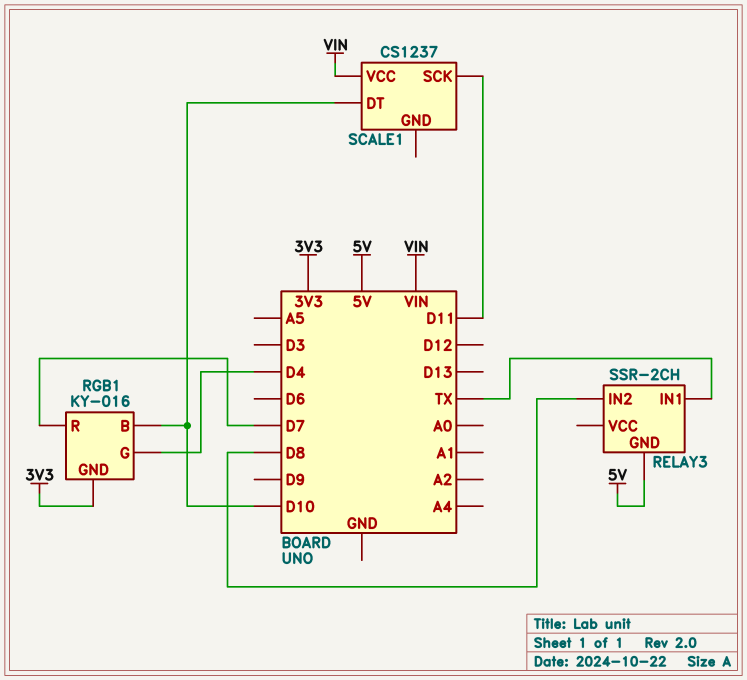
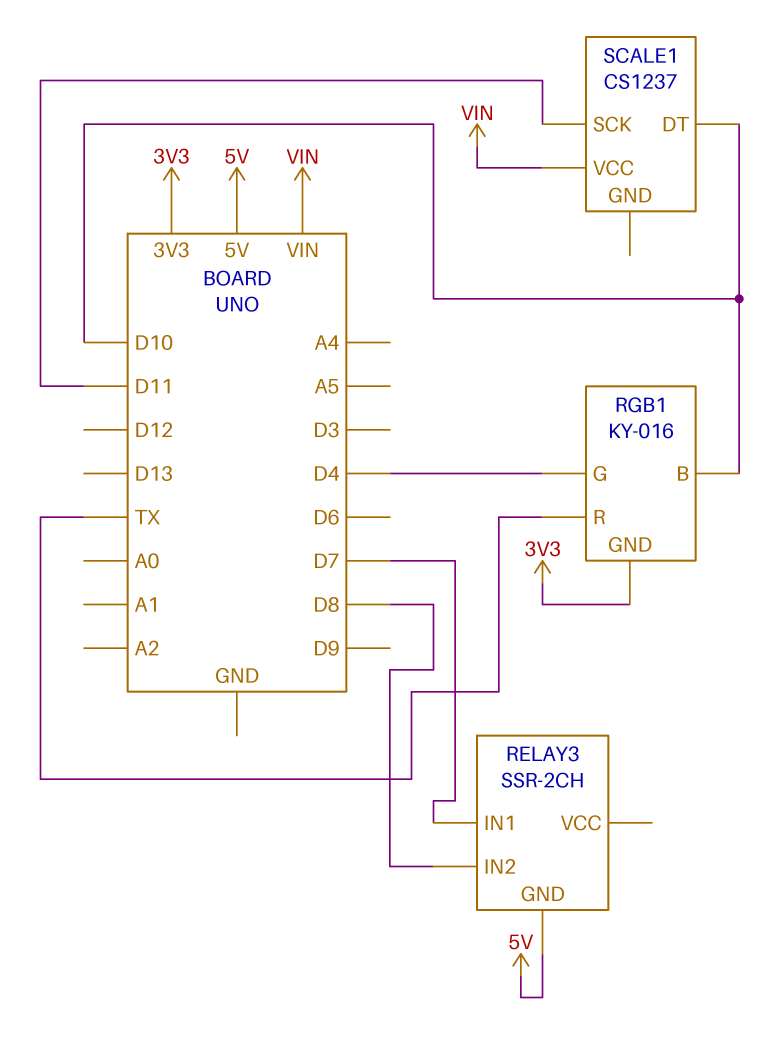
RELAY3 pin IN1: TX -> D7
RGB1 pin R: D7 -> TX

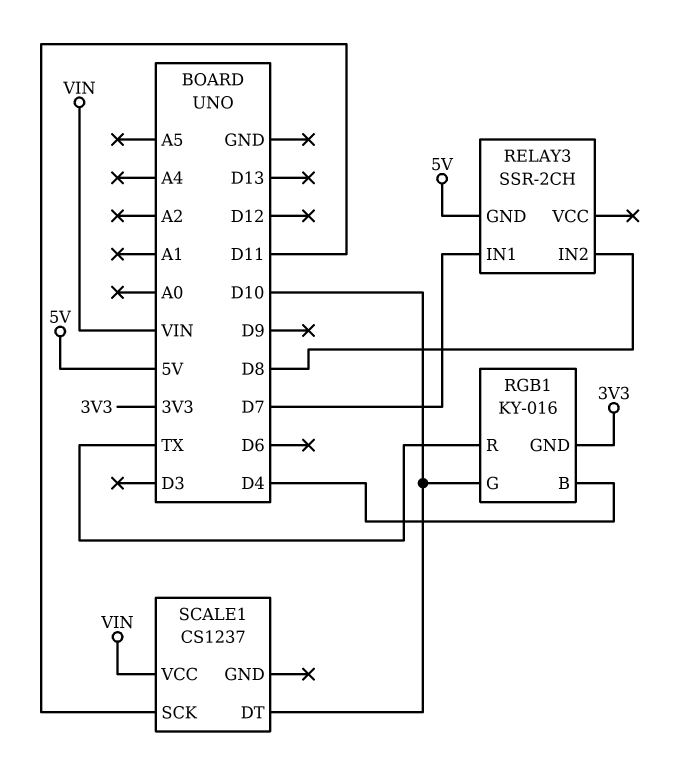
RGB1 pin B: D10 -> D4
RGB1 pin G: D4 -> D10

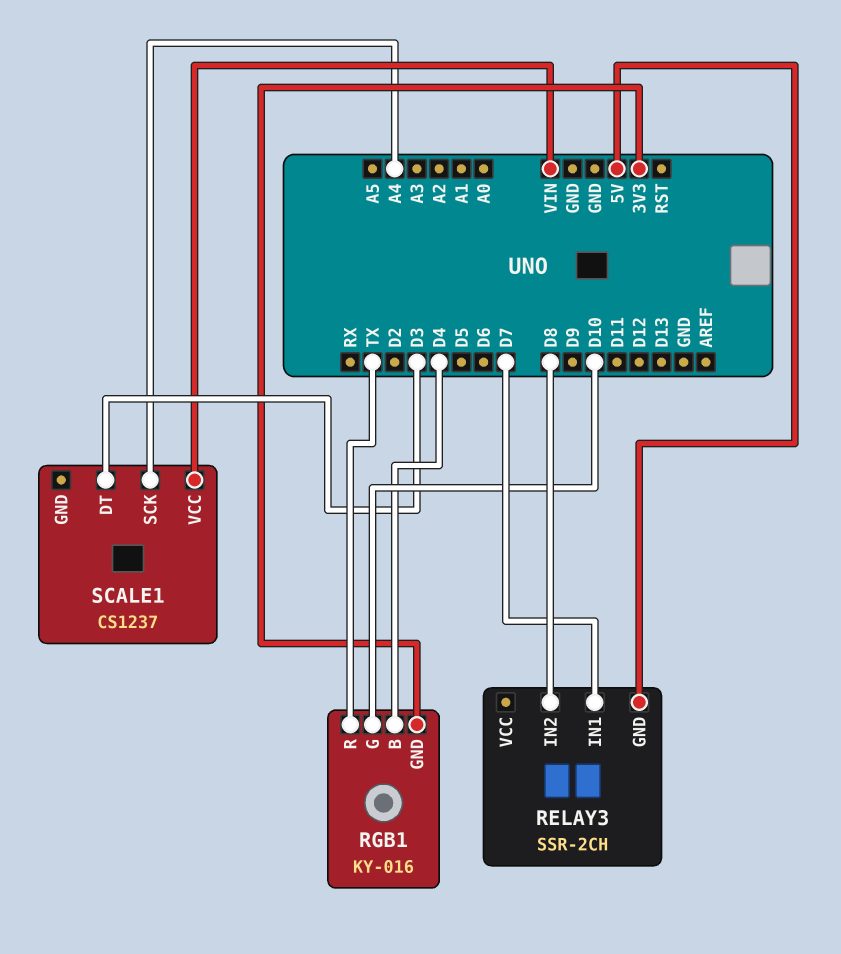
SCALE1 pin DT: D10 -> D3
SCALE1 pin SCK: D11 -> A4

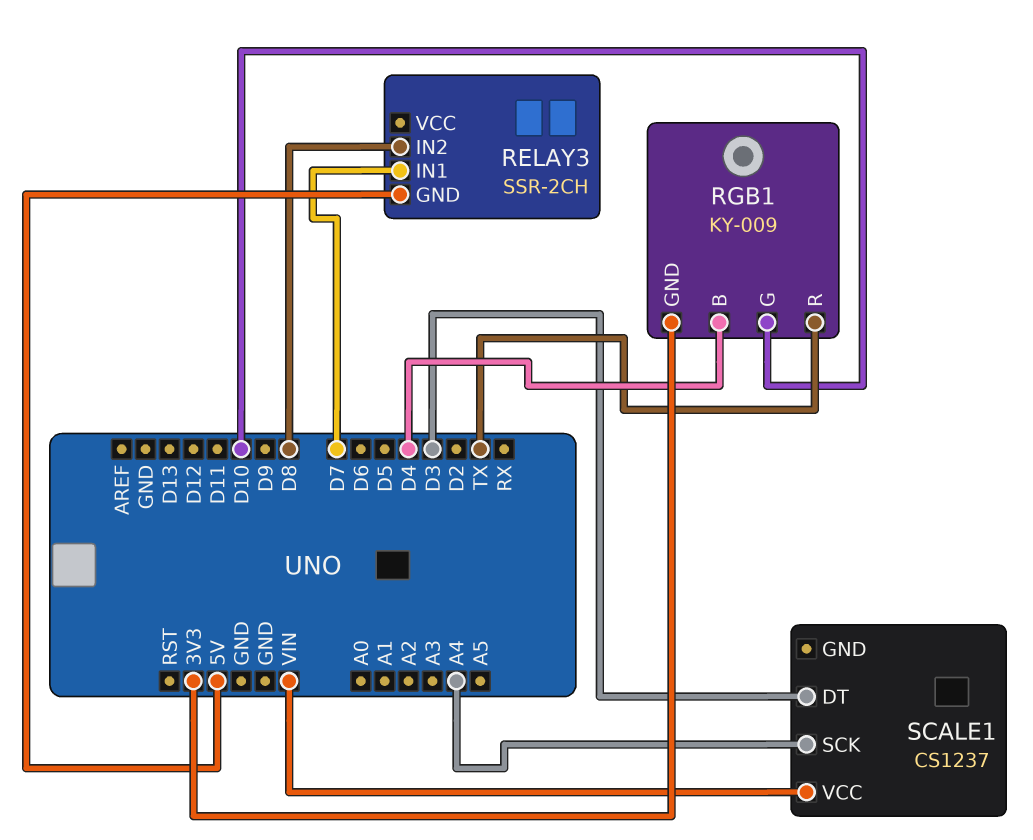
RGB1: KY-016 -> KY-009

